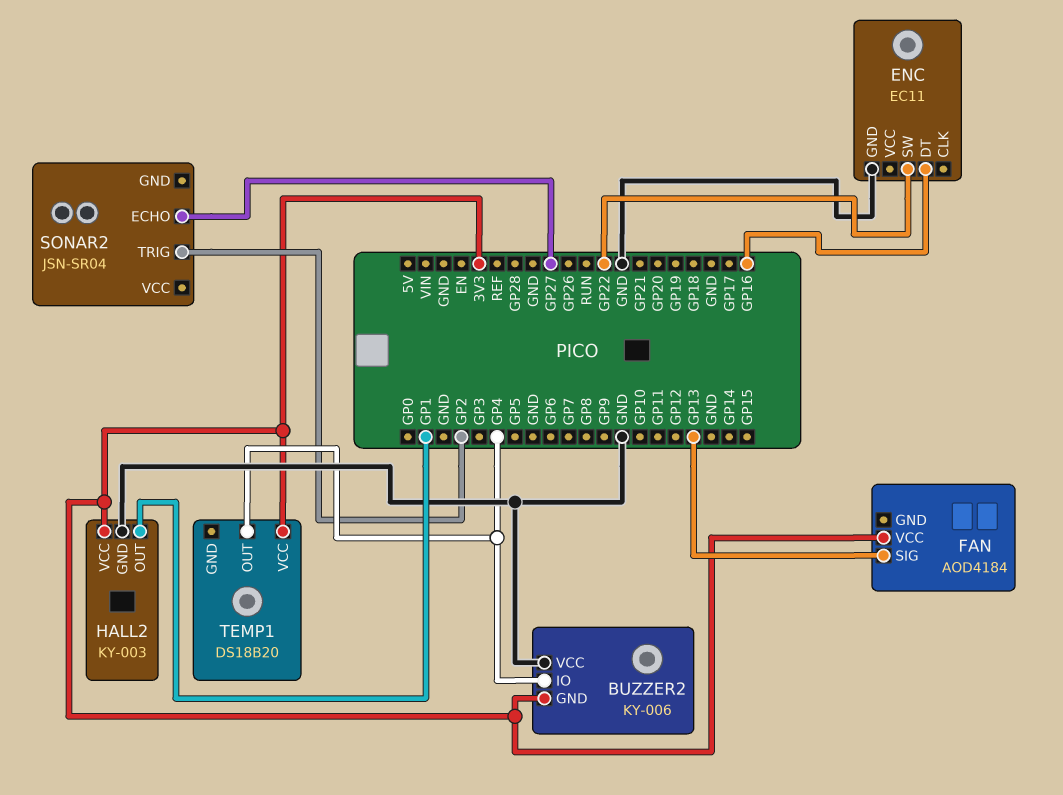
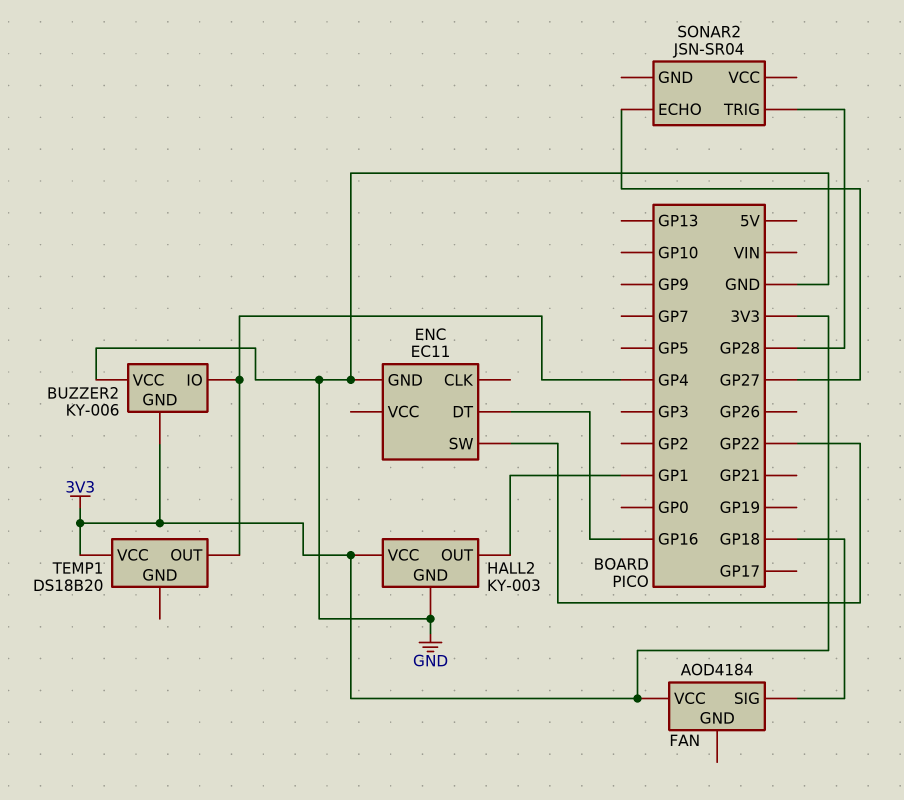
FAN pin SIG: GP13 -> GP18
SONAR2 pin TRIG: GP2 -> GP28

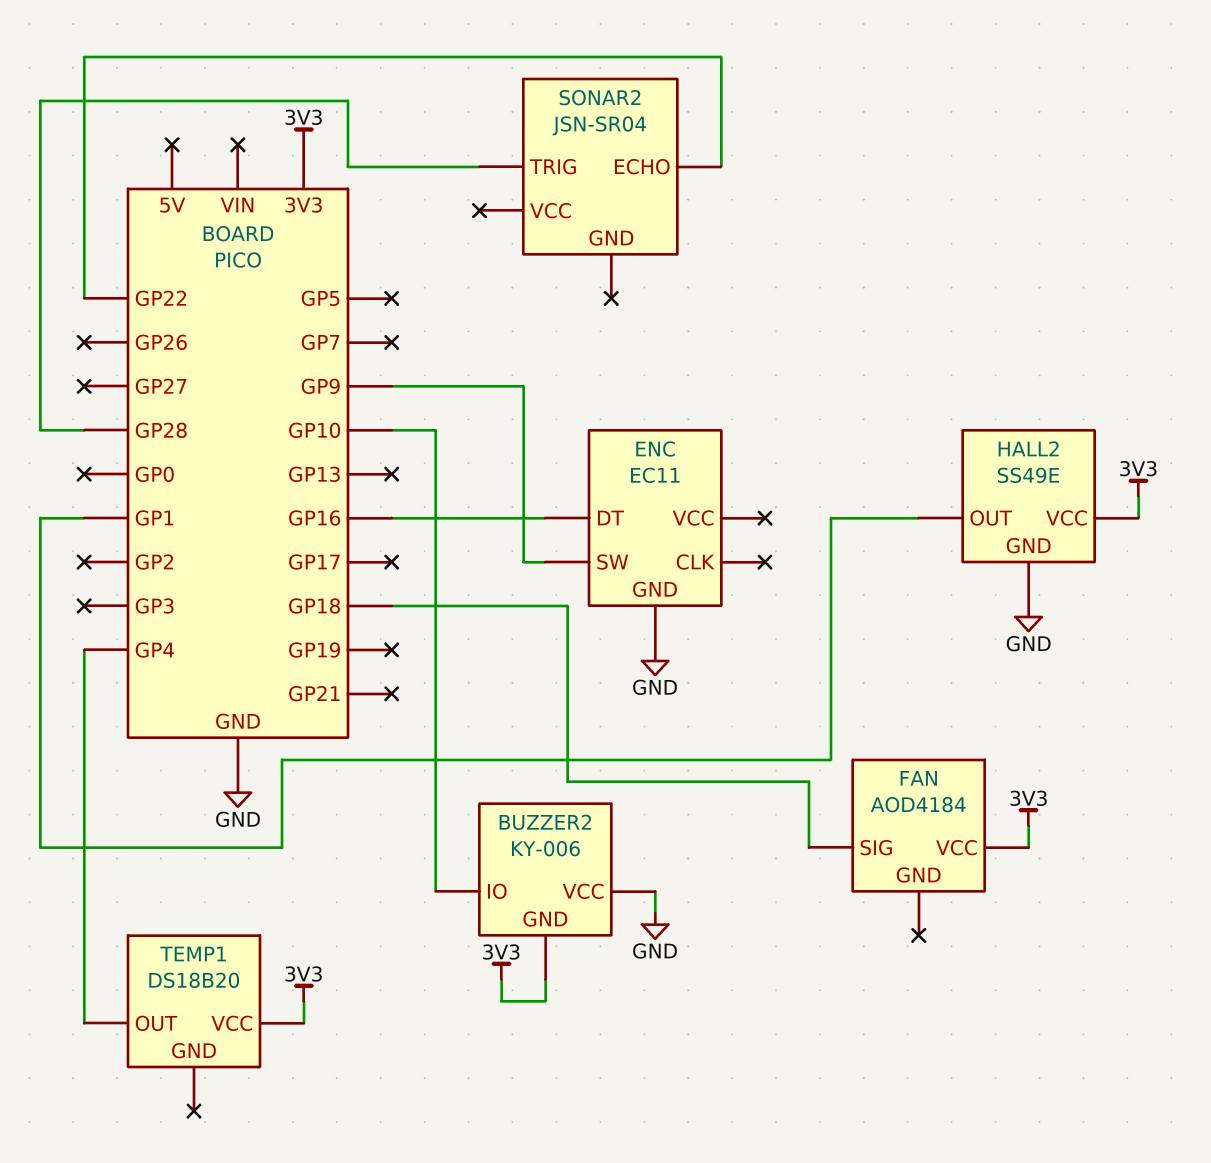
BUZZER2 pin IO: GP4 -> GP10
ENC pin SW: GP22 -> GP9
HALL2: KY-003 -> SS49E
SONAR2 pin ECHO: GP27 -> GP22

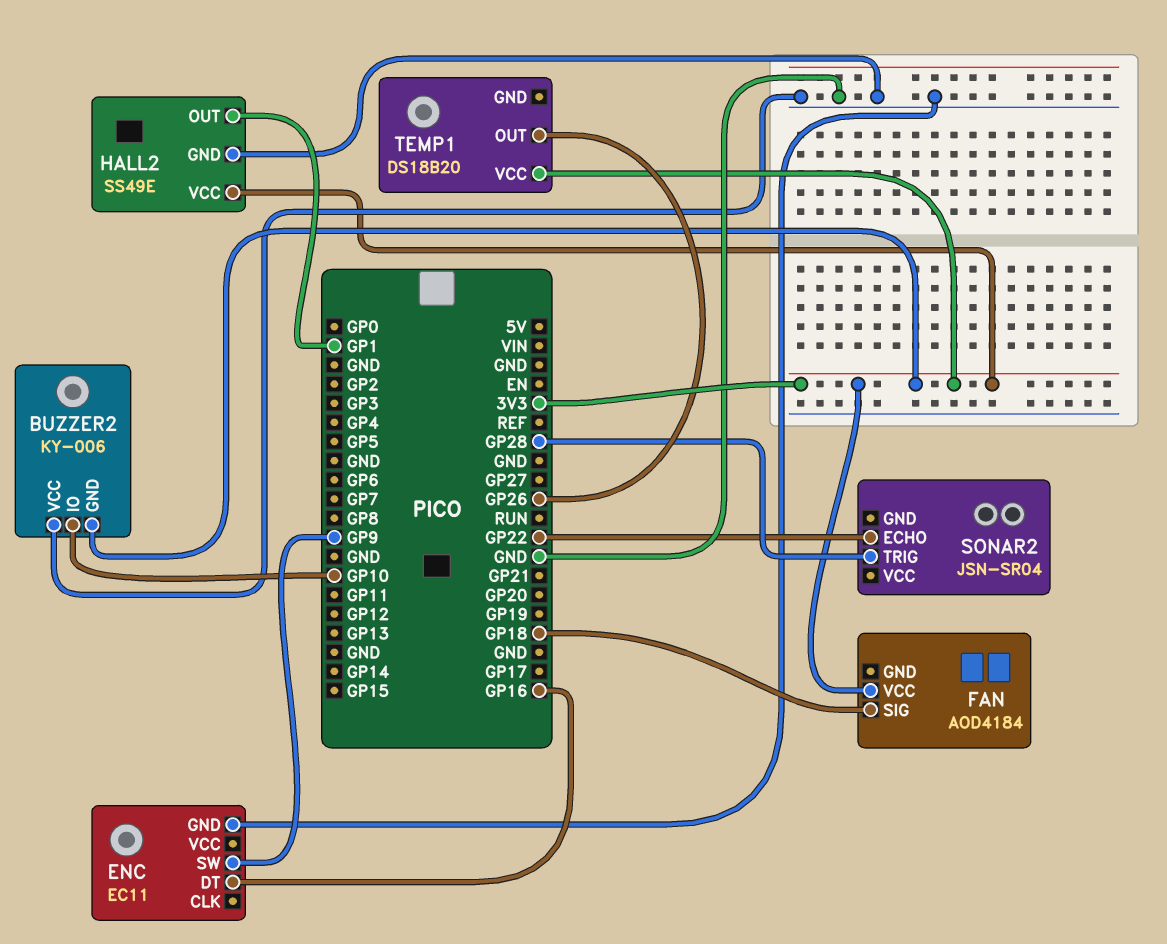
TEMP1 pin OUT: GP4 -> GP26

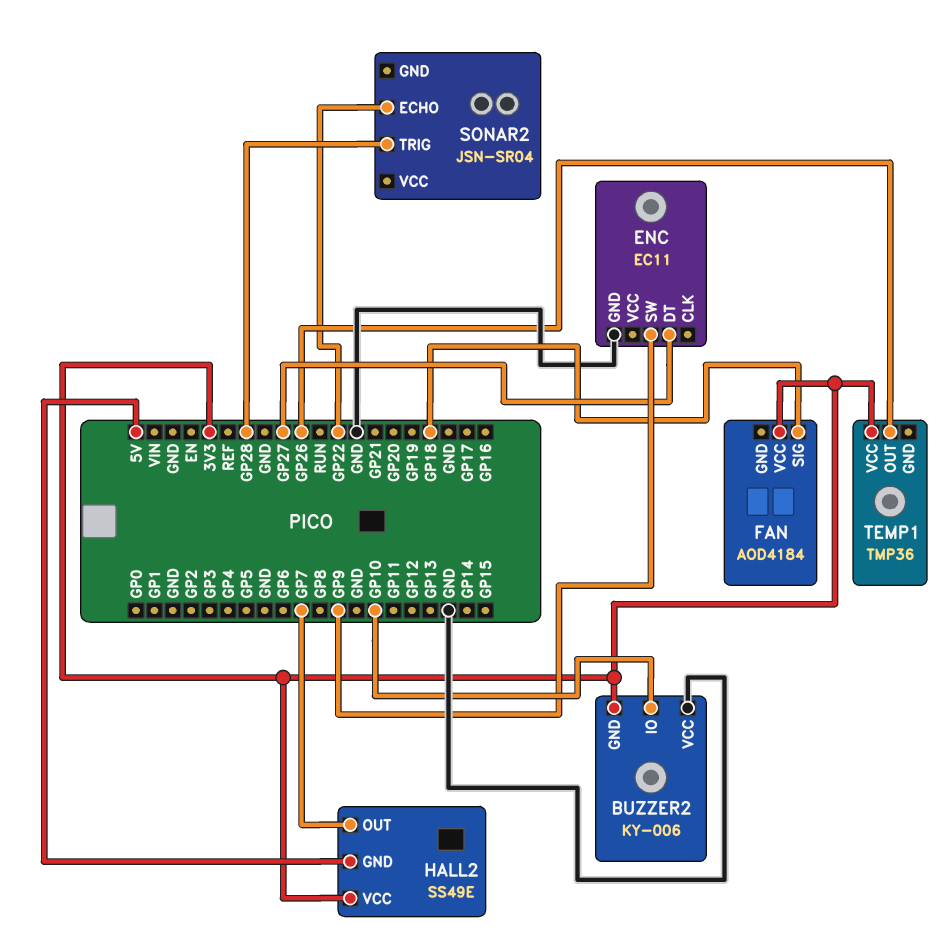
ENC pin DT: GP16 -> GP27
HALL2 pin GND: GND -> 5V
HALL2 pin OUT: GP1 -> GP7
TEMP1: DS18B20 -> TMP36

